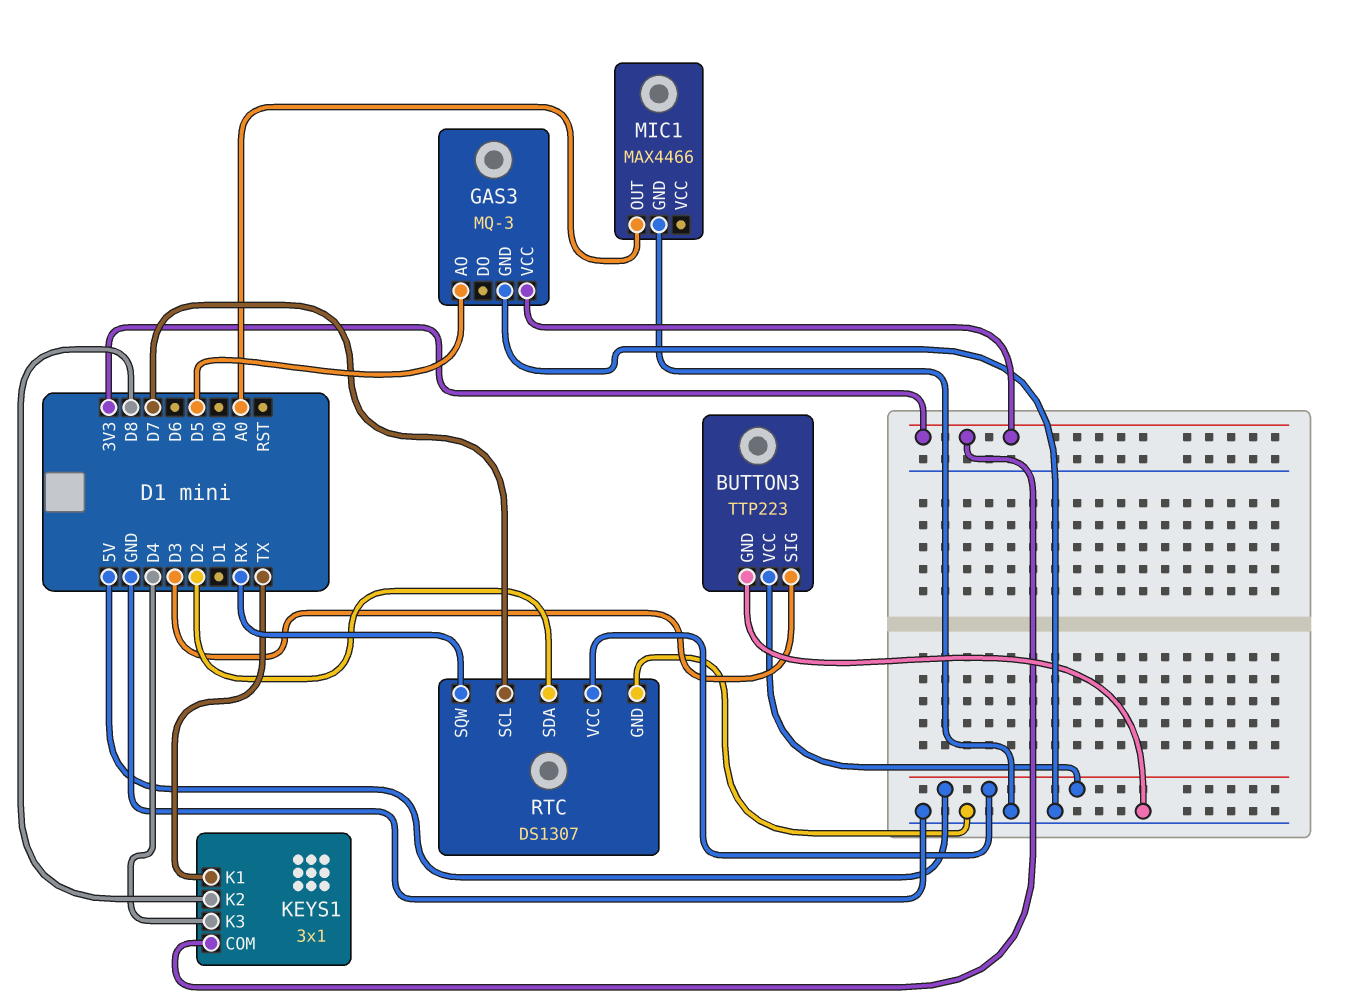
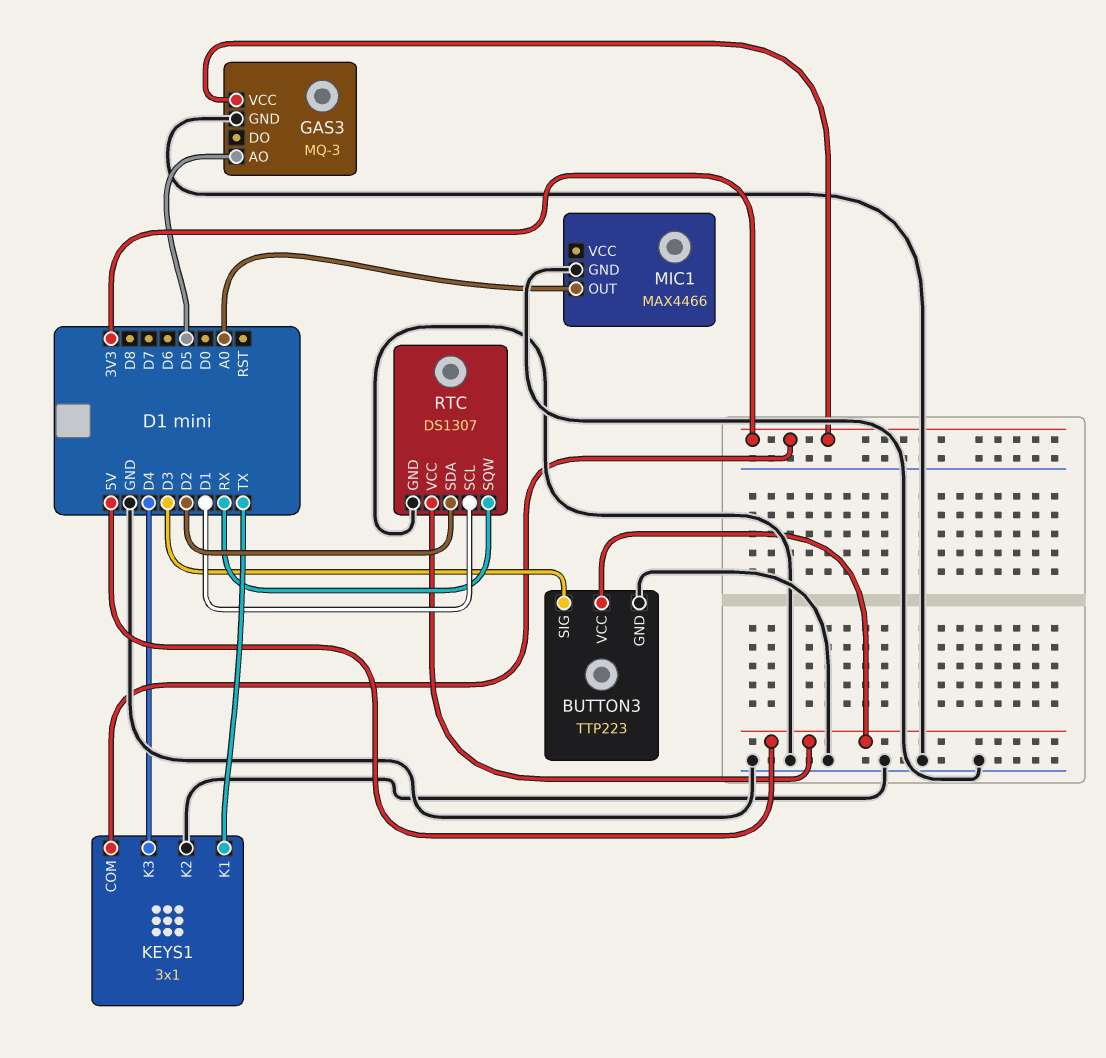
KEYS1 pin K2: D8 -> GND
RTC pin SCL: D7 -> D1

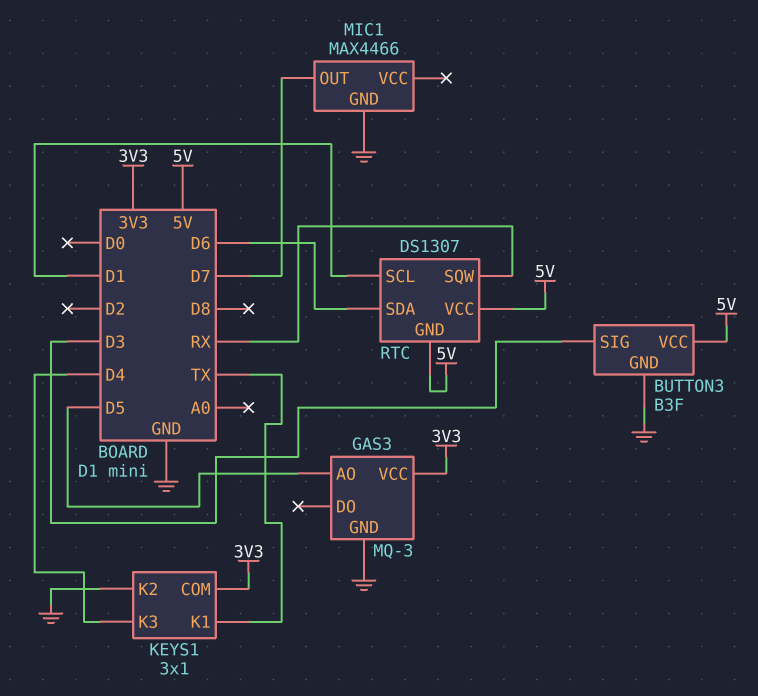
BUTTON3: TTP223 -> B3F
MIC1 pin OUT: A0 -> D7
RTC pin GND: GND -> 5V
RTC pin SDA: D2 -> D6

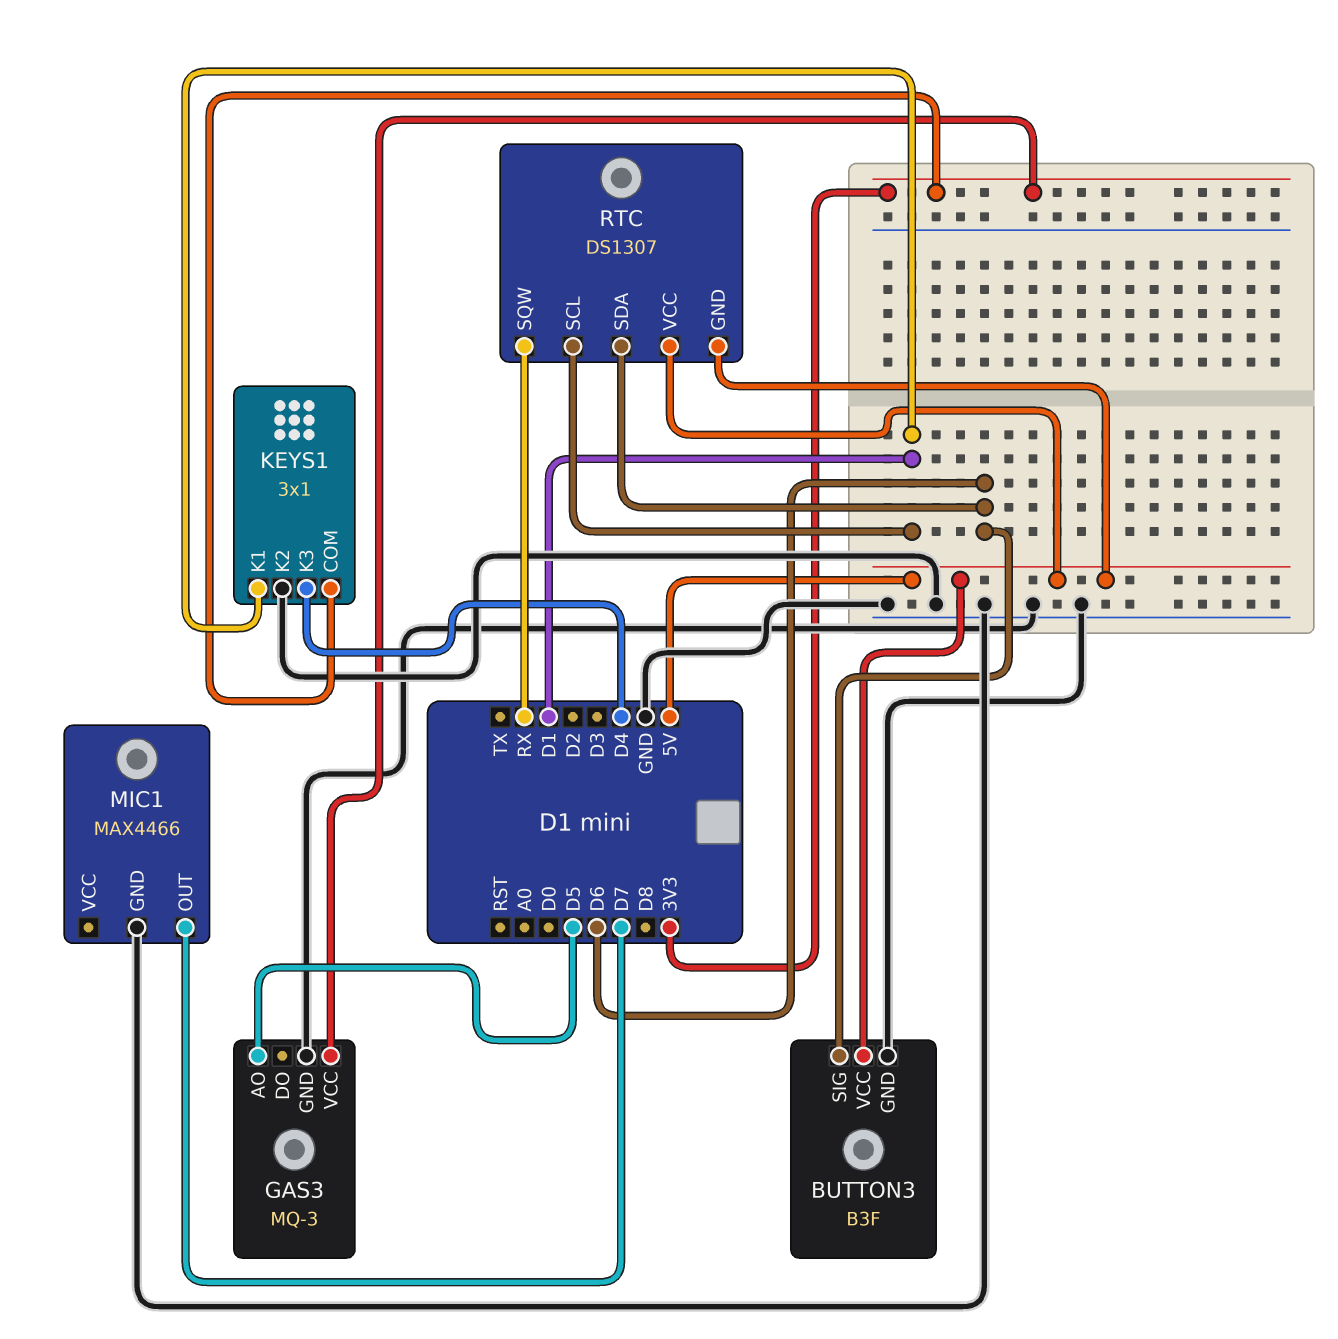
BUTTON3 pin SIG: D3 -> D6
KEYS1 pin K1: TX -> D1

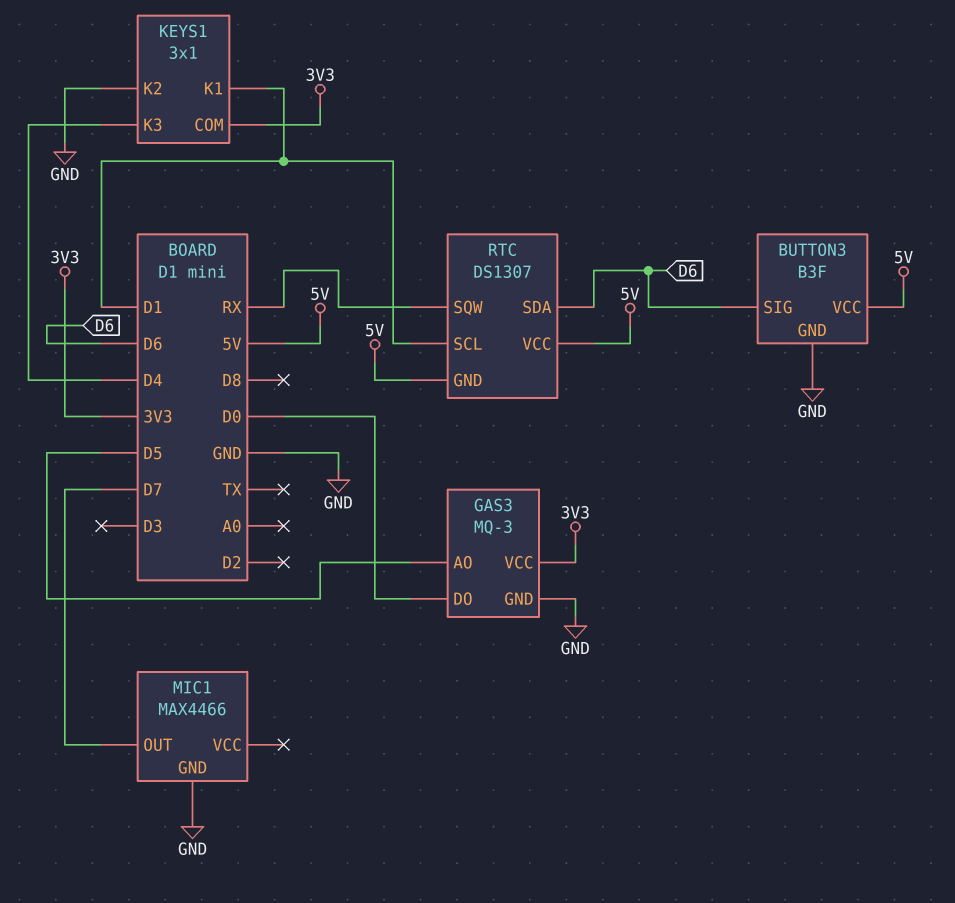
GAS3 pin DO: none -> D0

